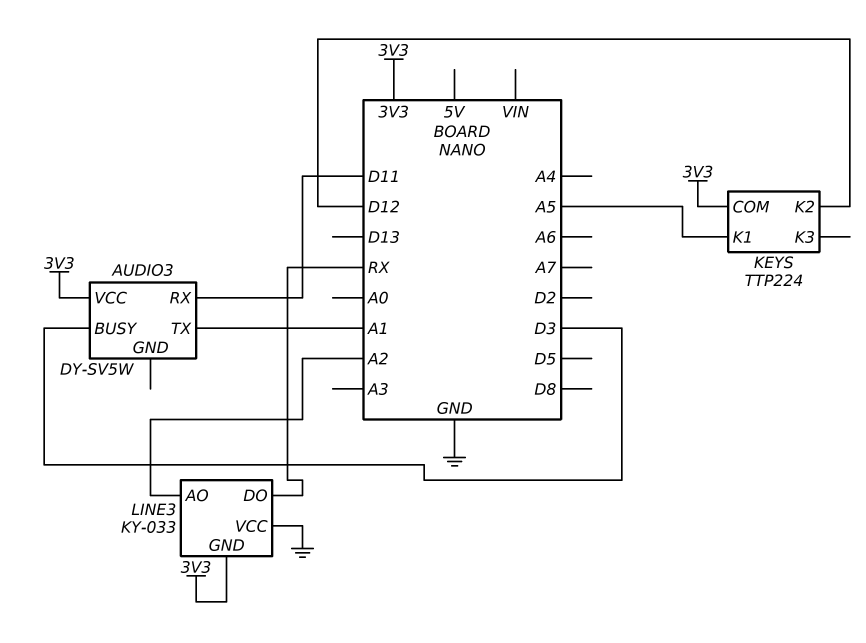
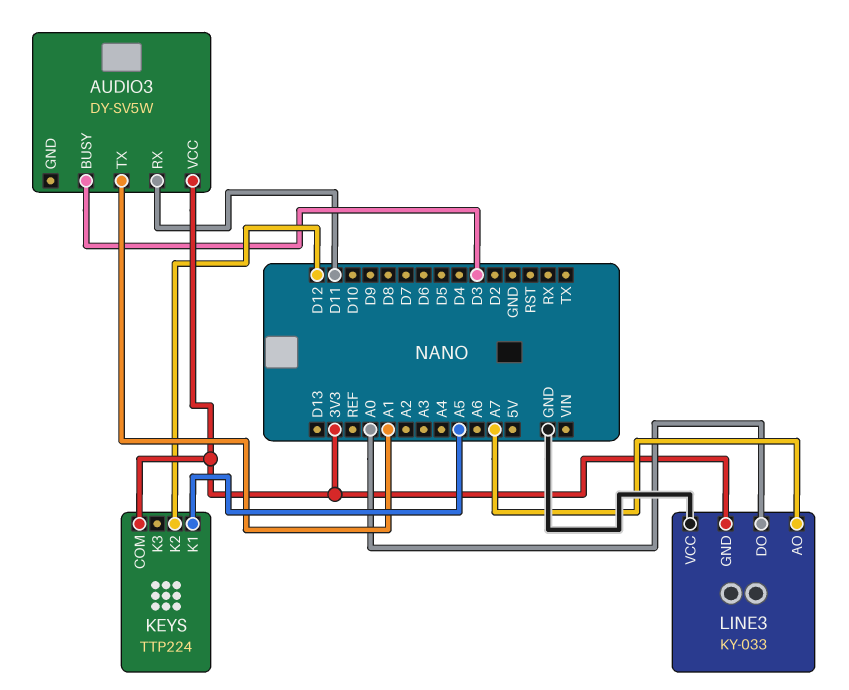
LINE3 pin AO: A2 -> A7
LINE3 pin DO: RX -> A0

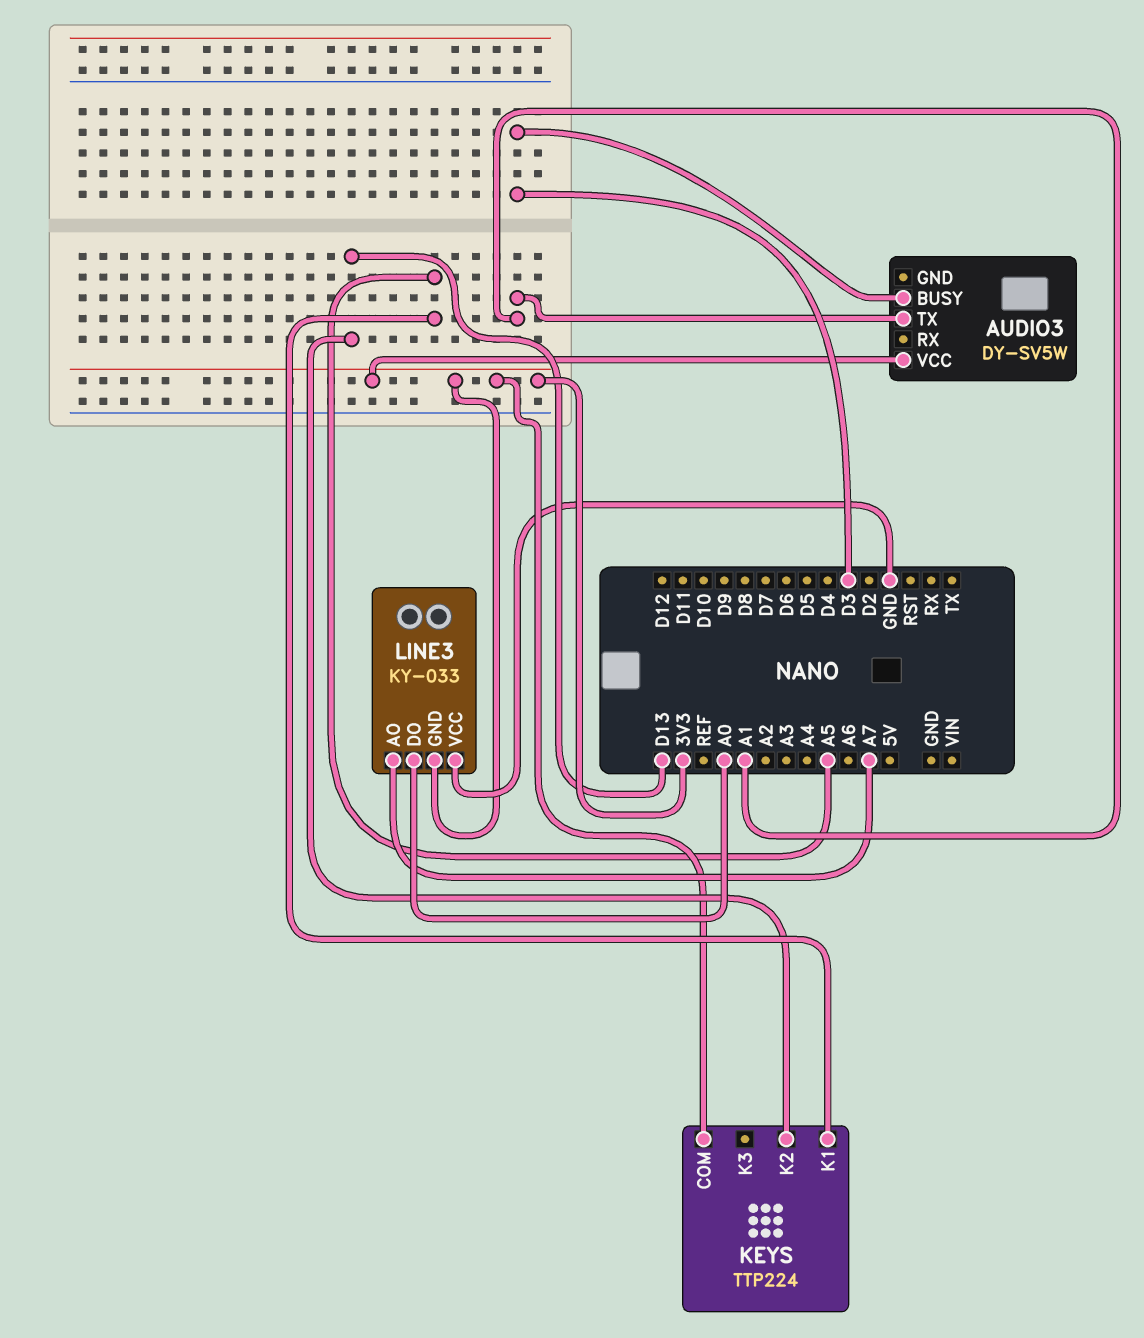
AUDIO3 pin RX: D11 -> none
KEYS pin K2: D12 -> D13

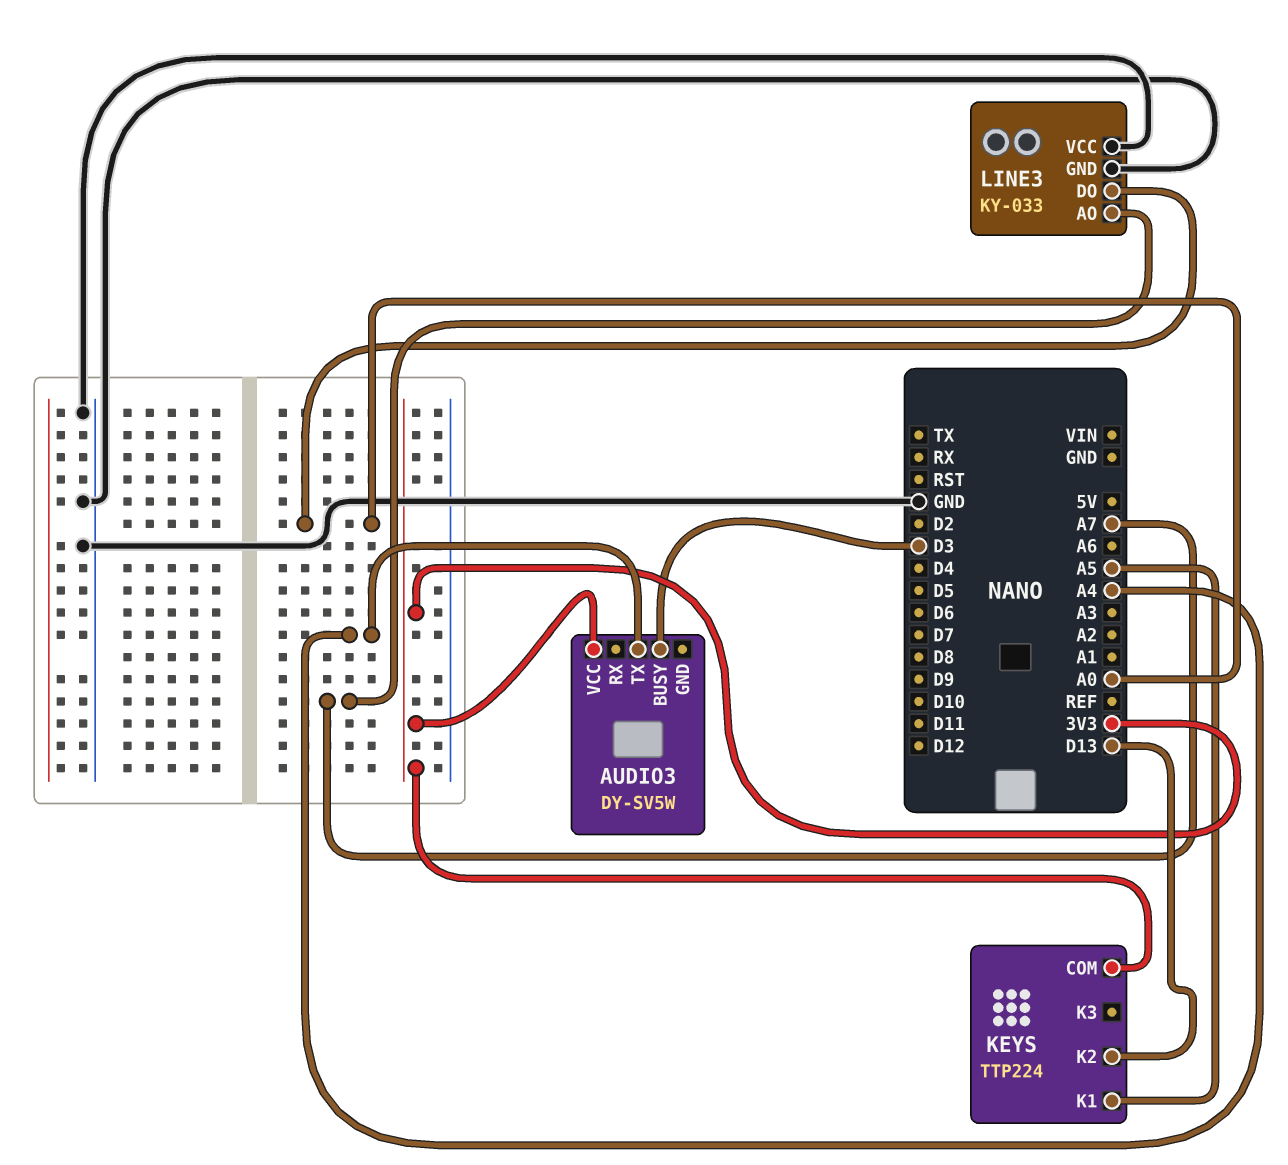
AUDIO3 pin TX: A1 -> A4
LINE3 pin GND: 3V3 -> GND

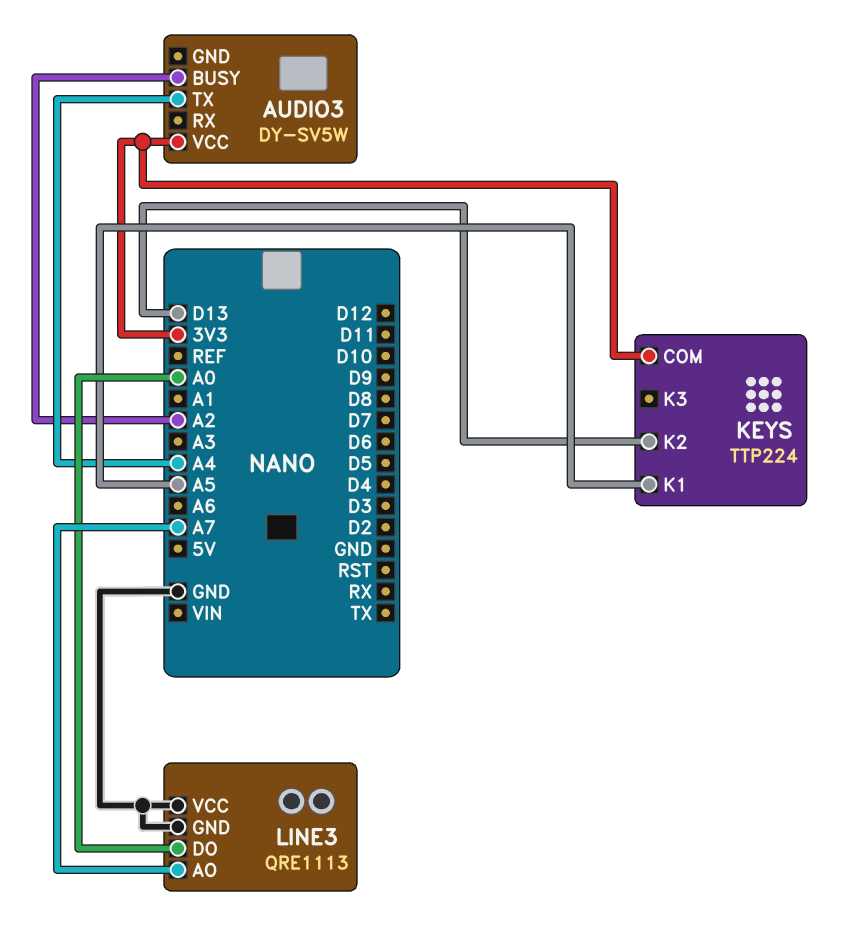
AUDIO3 pin BUSY: D3 -> A2
LINE3: KY-033 -> QRE1113

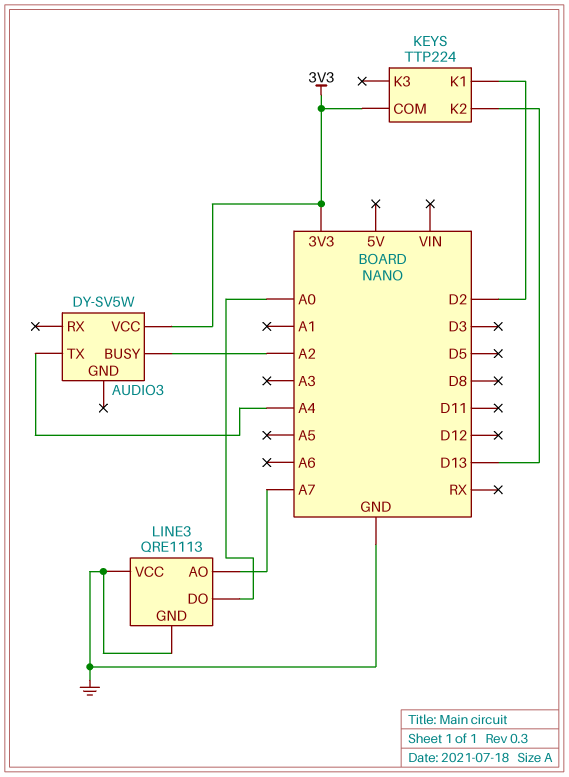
KEYS pin K1: A5 -> D2

